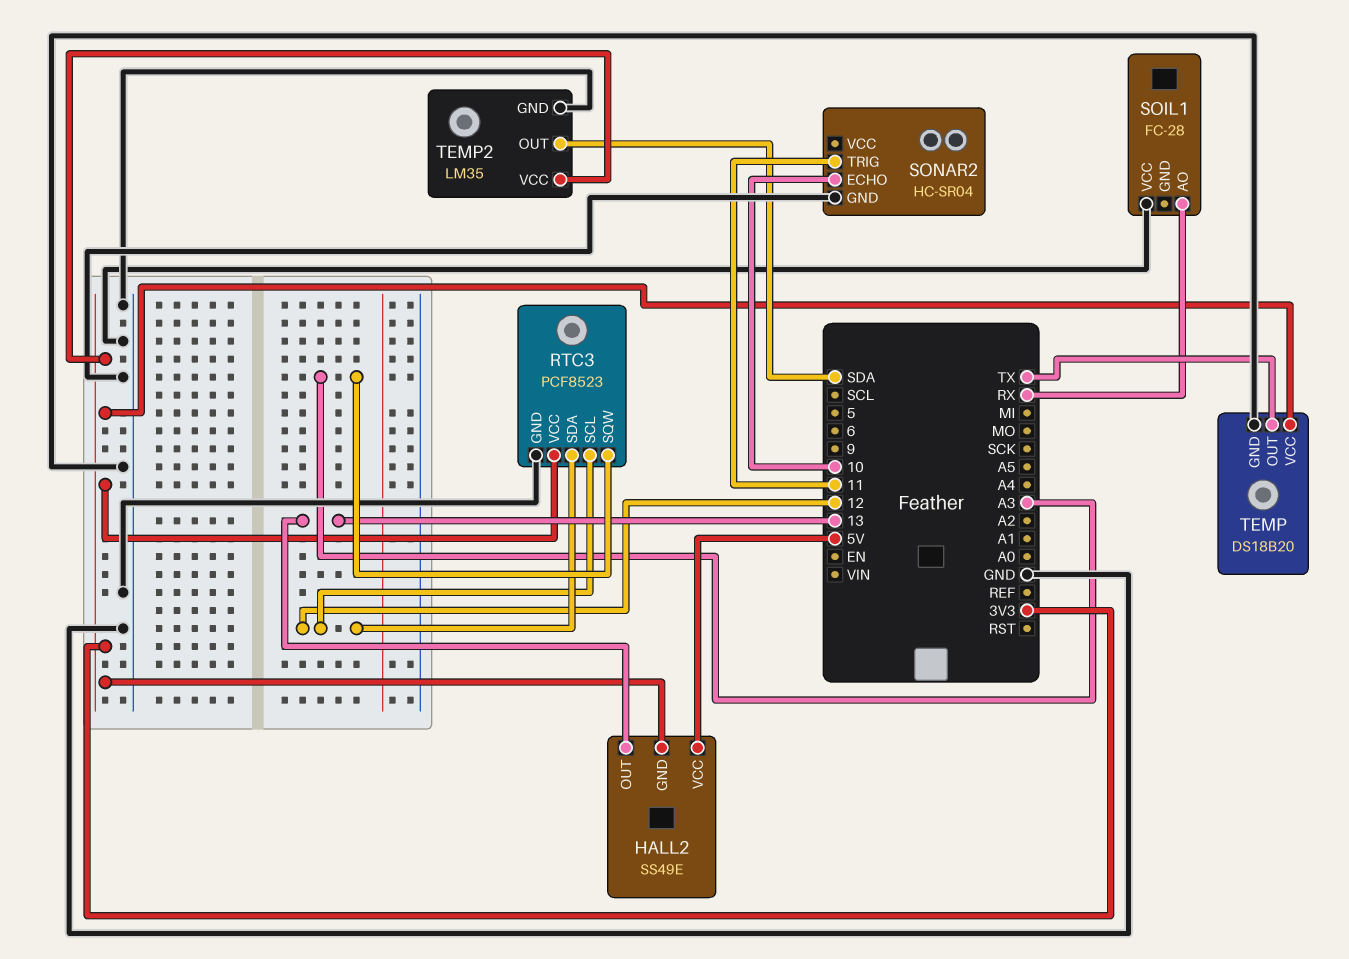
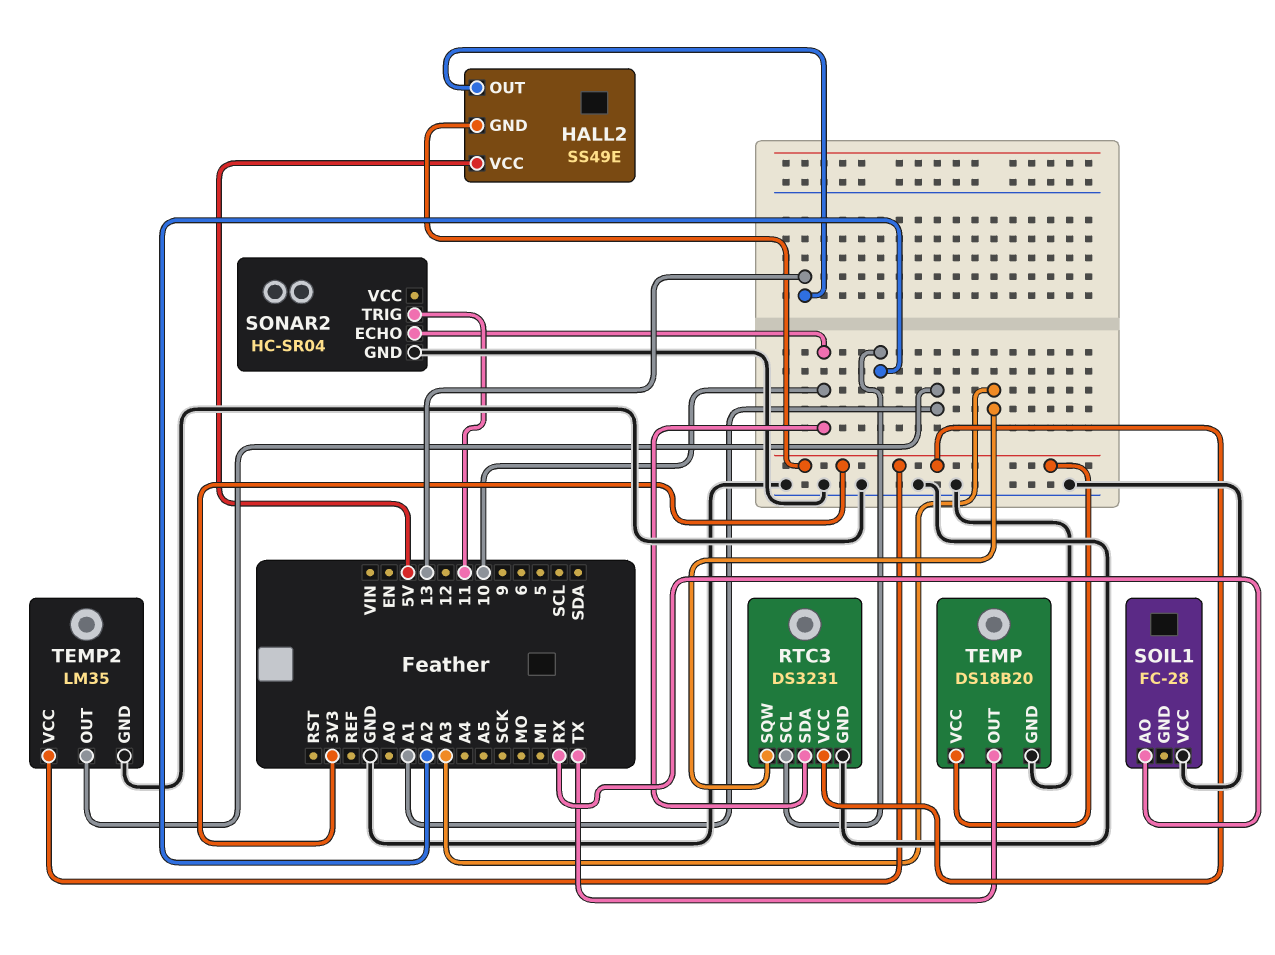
RTC3: PCF8523 -> DS3231
RTC3 pin SCL: 12 -> A2
RTC3 pin SDA: 12 -> 10
TEMP2 pin OUT: SDA -> A1

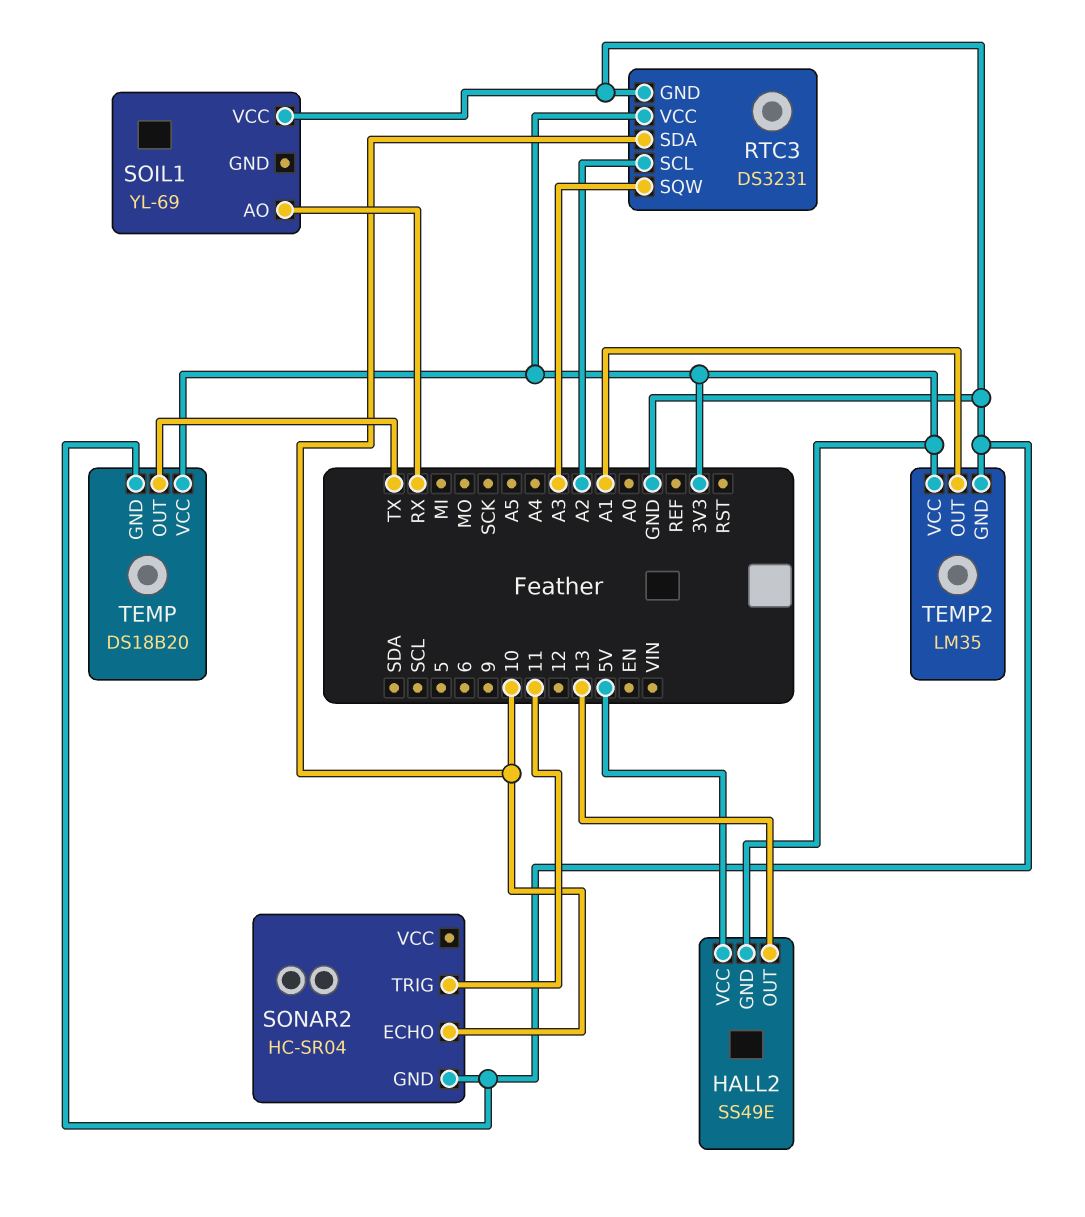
SOIL1: FC-28 -> YL-69

